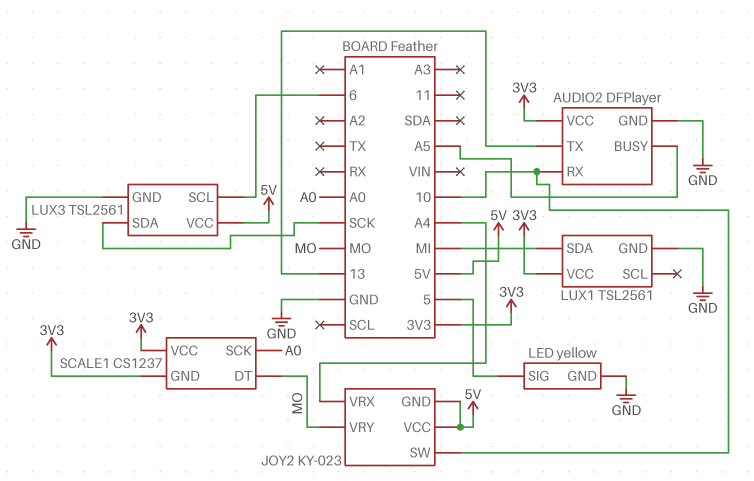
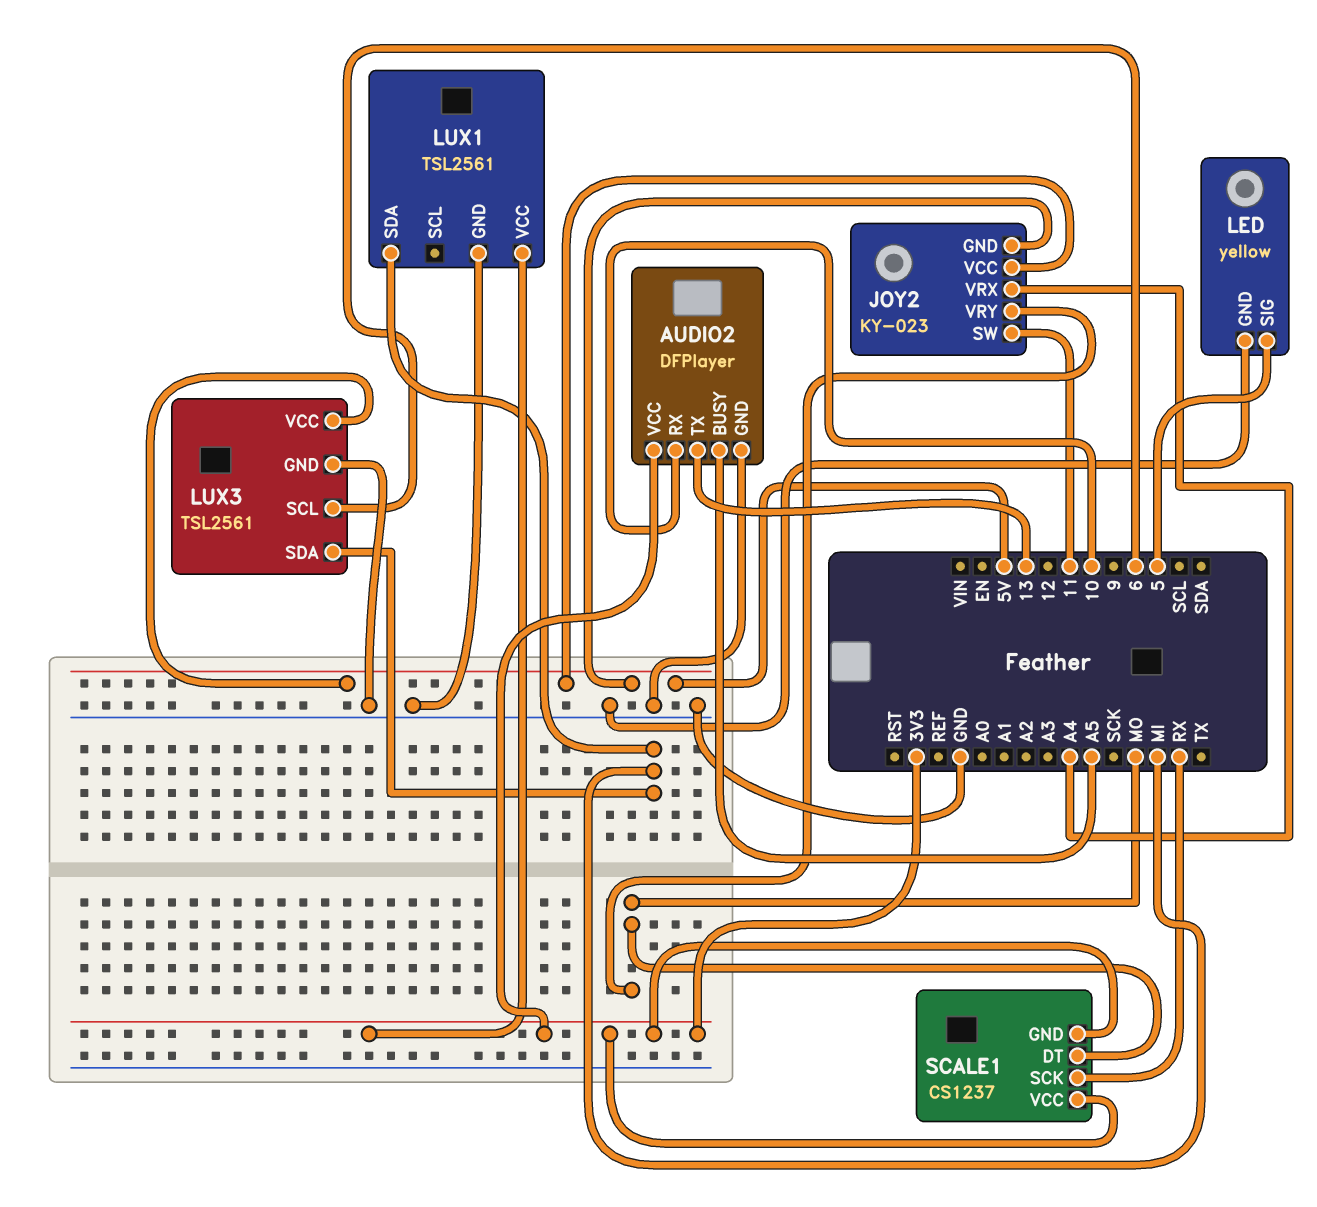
JOY2 pin SW: 10 -> 11
LUX3 pin SDA: SCK -> MI
SCALE1 pin SCK: A0 -> RX

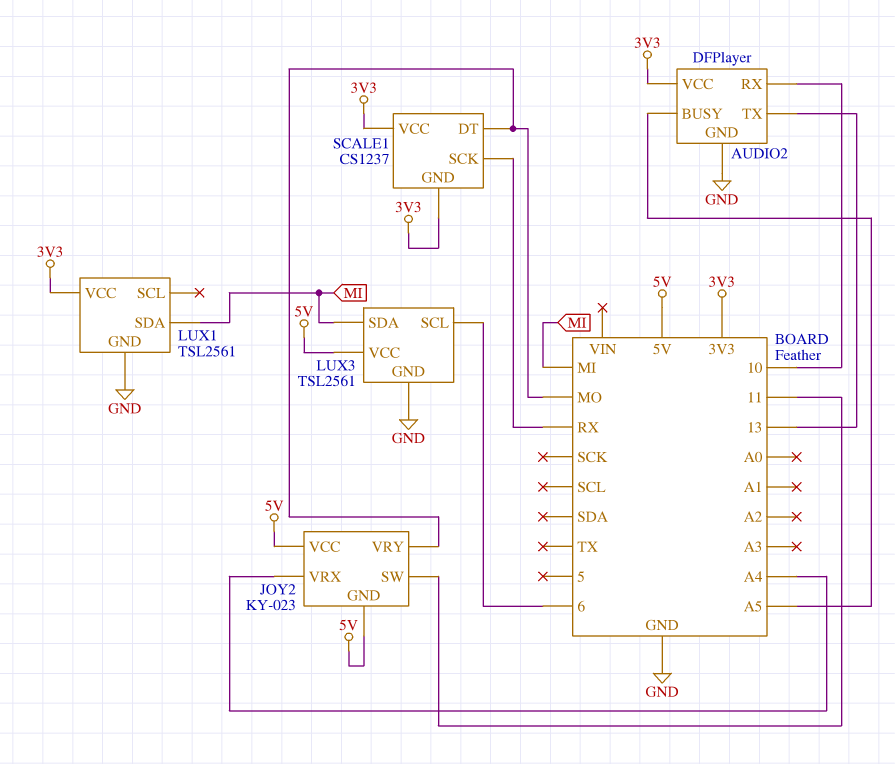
LED: yellow -> none
LED pin GND: GND -> none
LED pin SIG: 5 -> none

